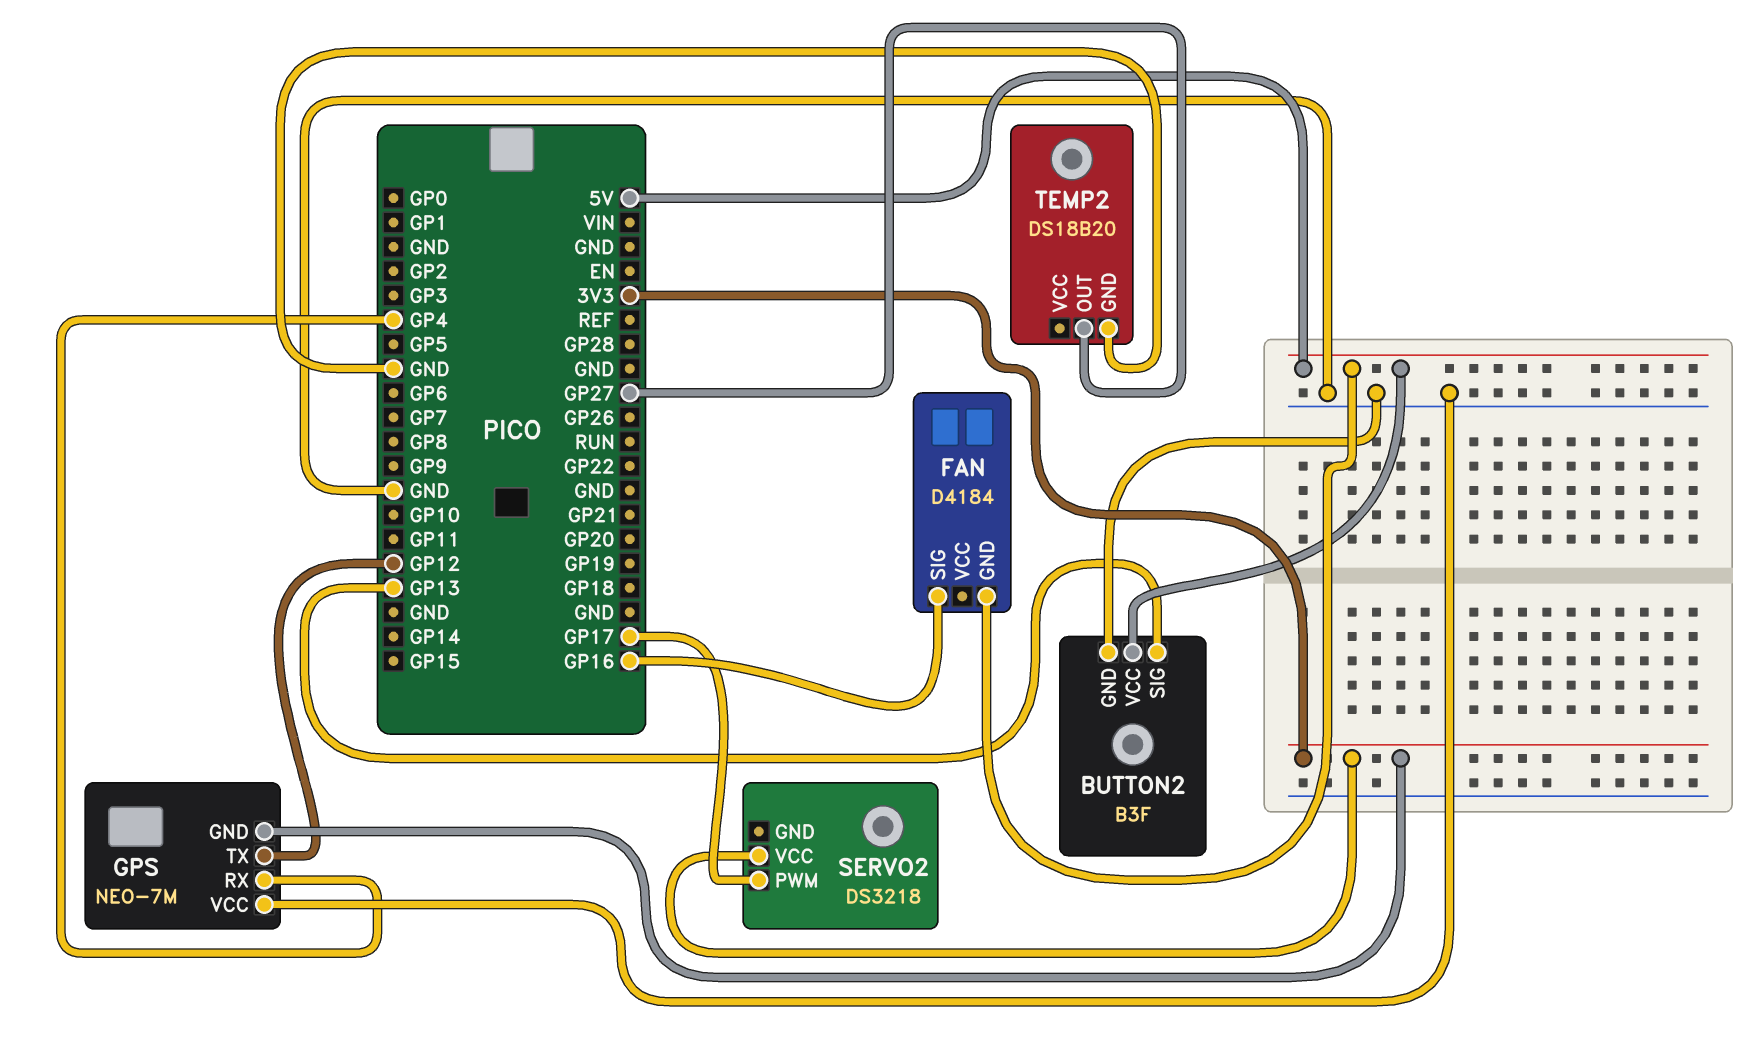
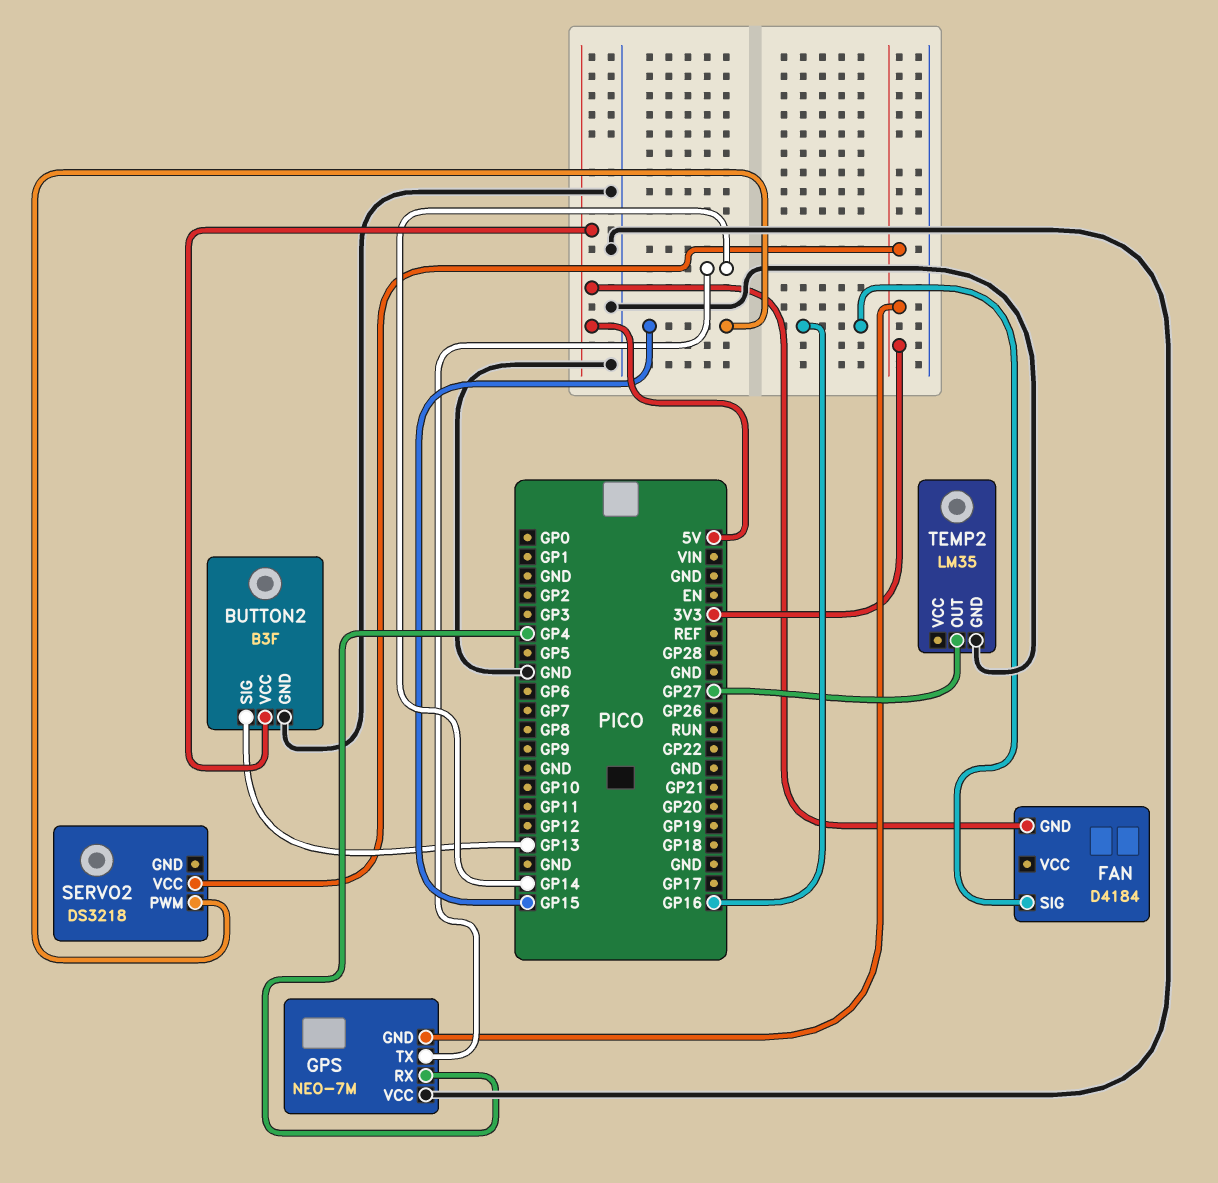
GPS pin TX: GP12 -> GP14
SERVO2 pin PWM: GP17 -> GP15
TEMP2: DS18B20 -> LM35

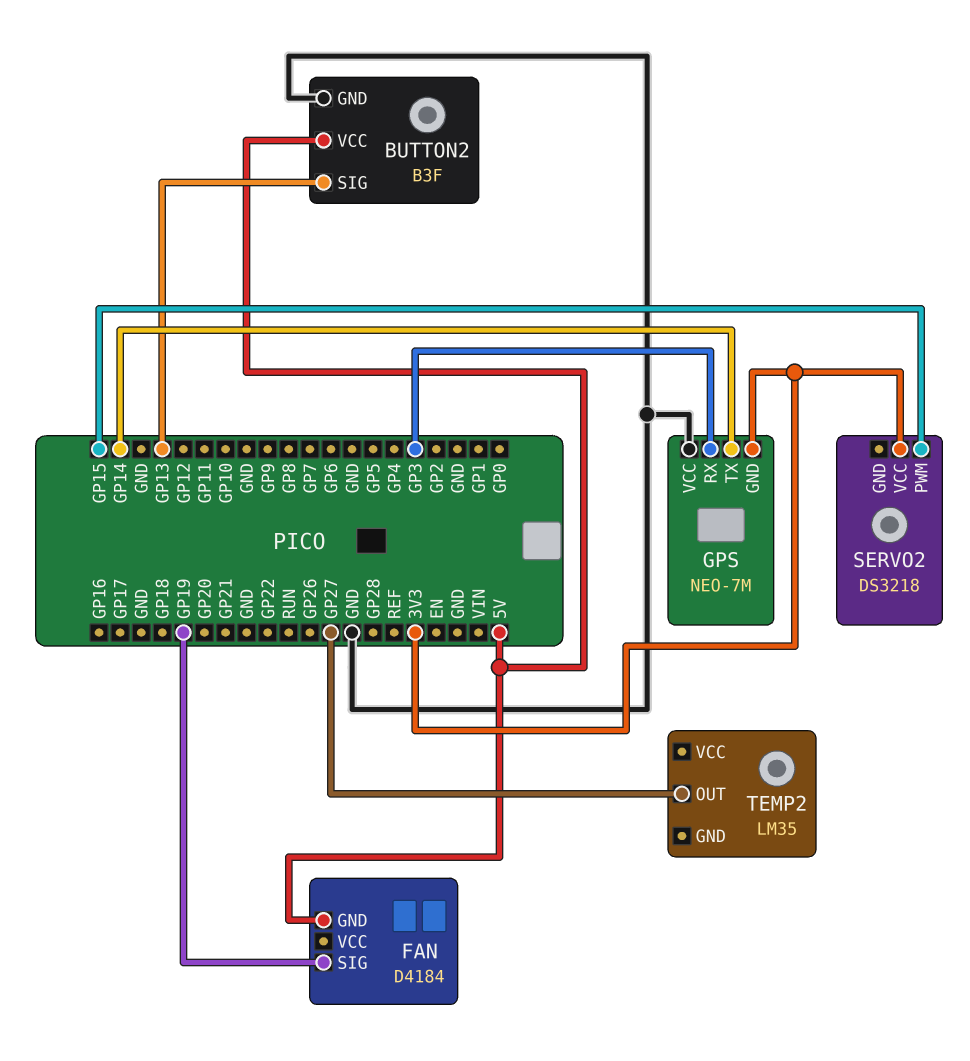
FAN pin SIG: GP16 -> GP19
GPS pin RX: GP4 -> GP3
TEMP2 pin GND: GND -> none

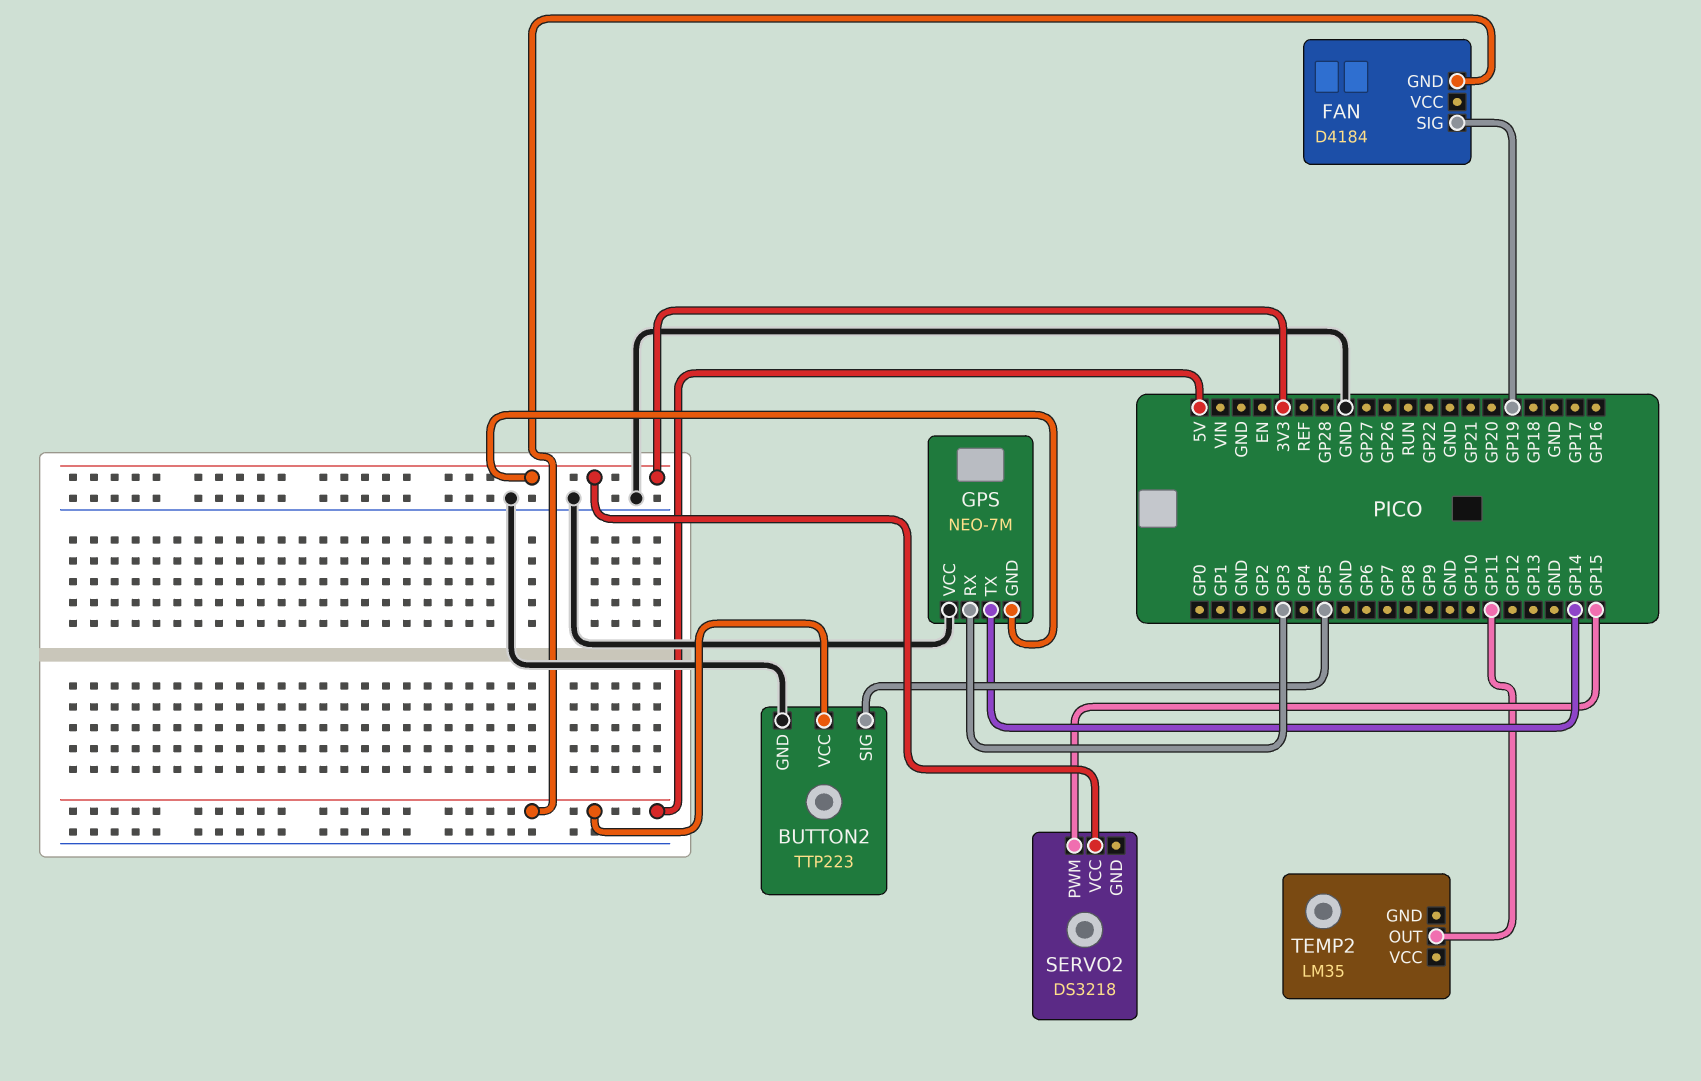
BUTTON2: B3F -> TTP223
BUTTON2 pin SIG: GP13 -> GP5
TEMP2 pin OUT: GP27 -> GP11

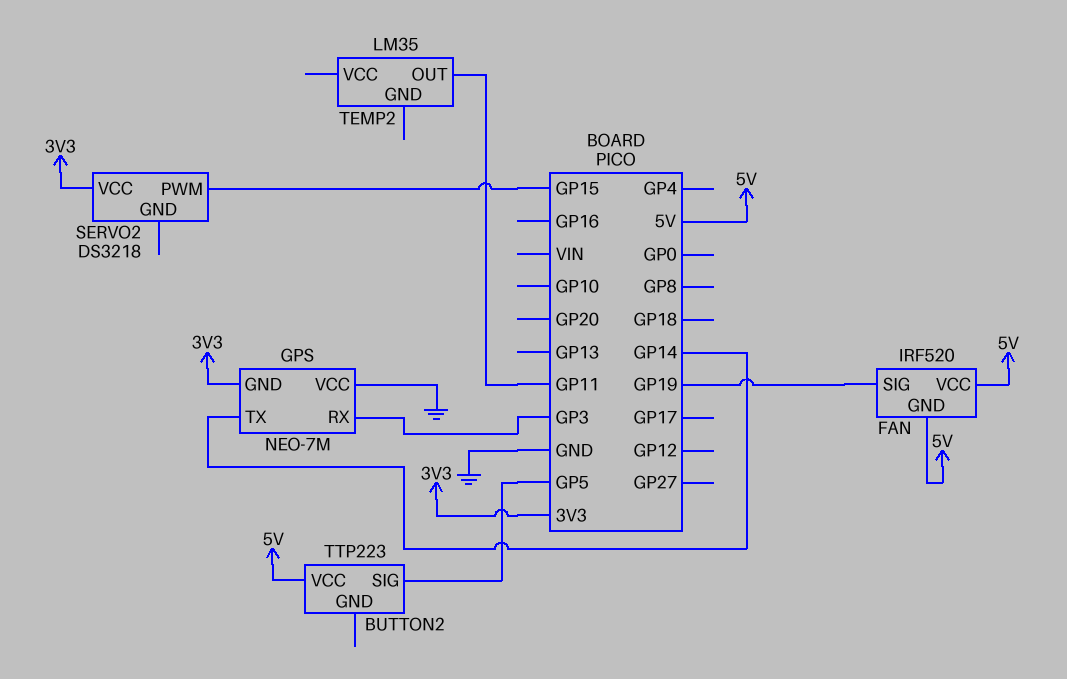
BUTTON2 pin GND: GND -> none
FAN: D4184 -> IRF520
FAN pin VCC: none -> 5V

